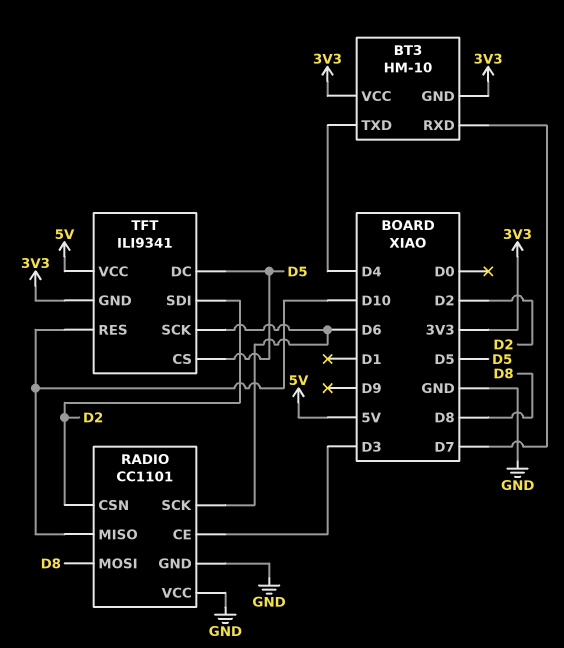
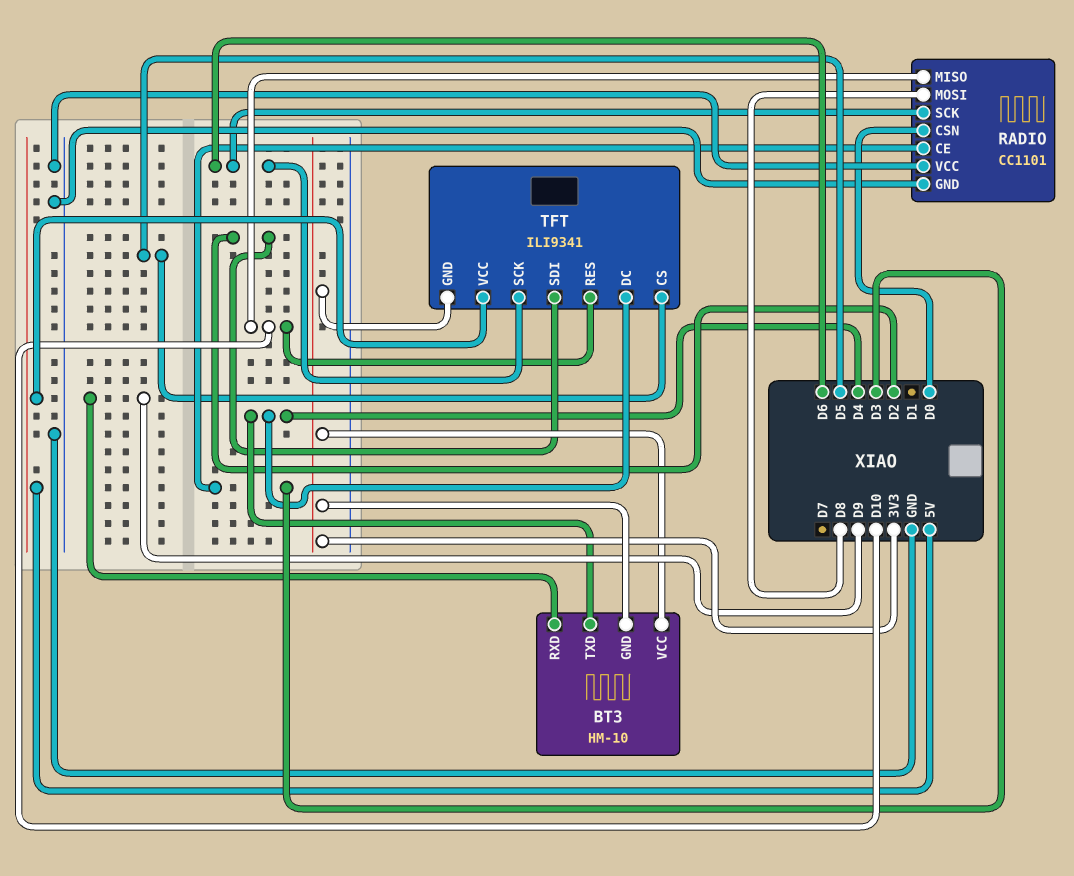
BT3 pin RXD: D7 -> D9
RADIO pin CSN: D2 -> D0
TFT pin DC: D5 -> D4

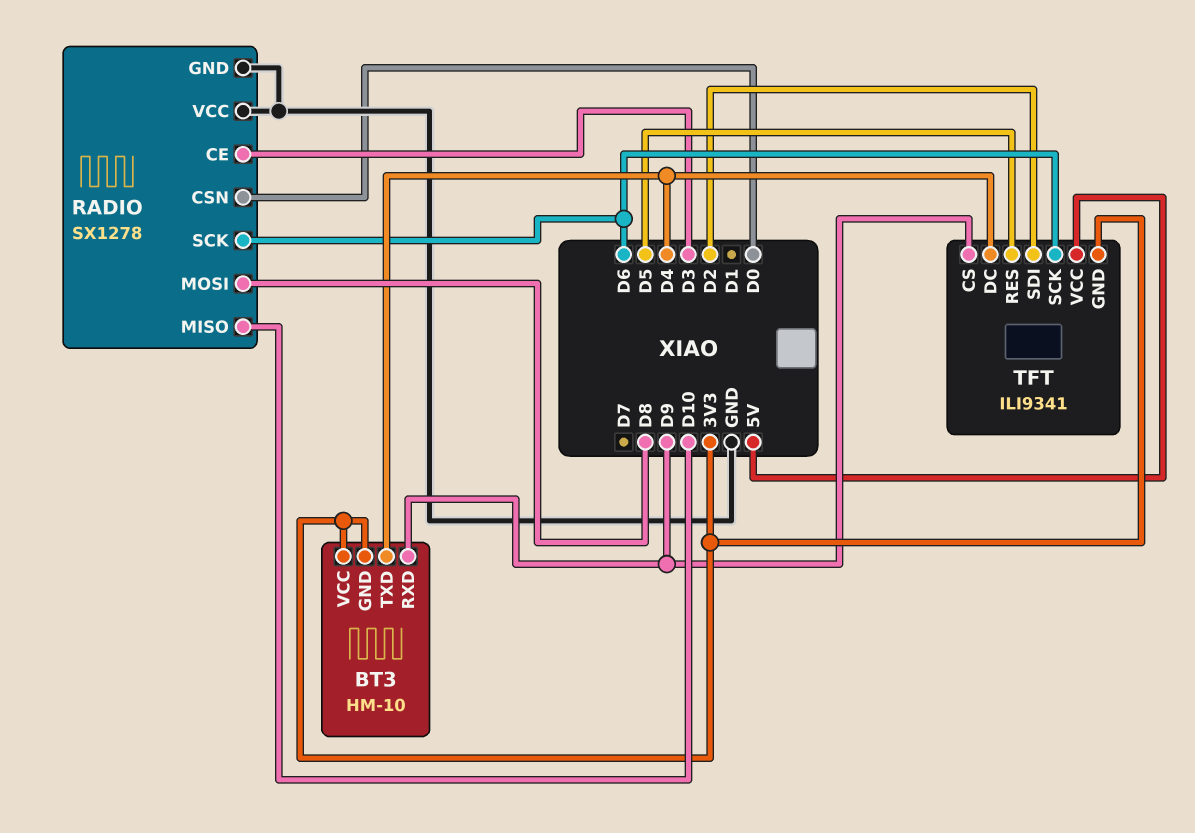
RADIO: CC1101 -> SX1278
TFT pin CS: D5 -> D9
TFT pin RES: D10 -> D5

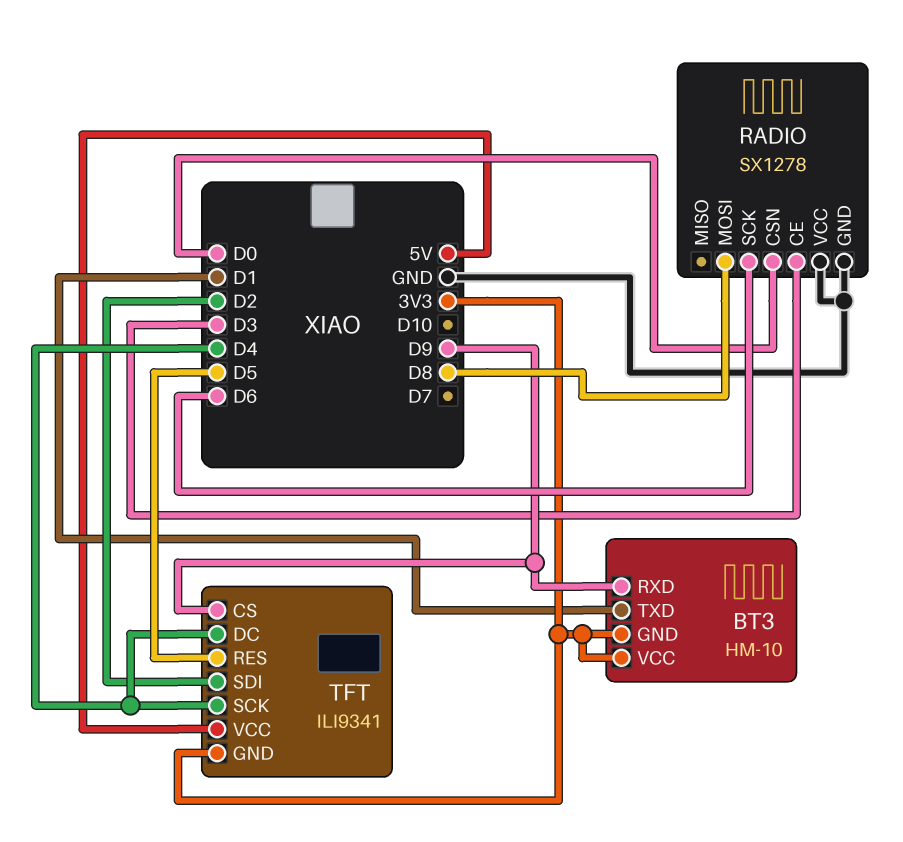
BT3 pin TXD: D4 -> D1
RADIO pin MISO: D10 -> none
TFT pin SCK: D6 -> D4

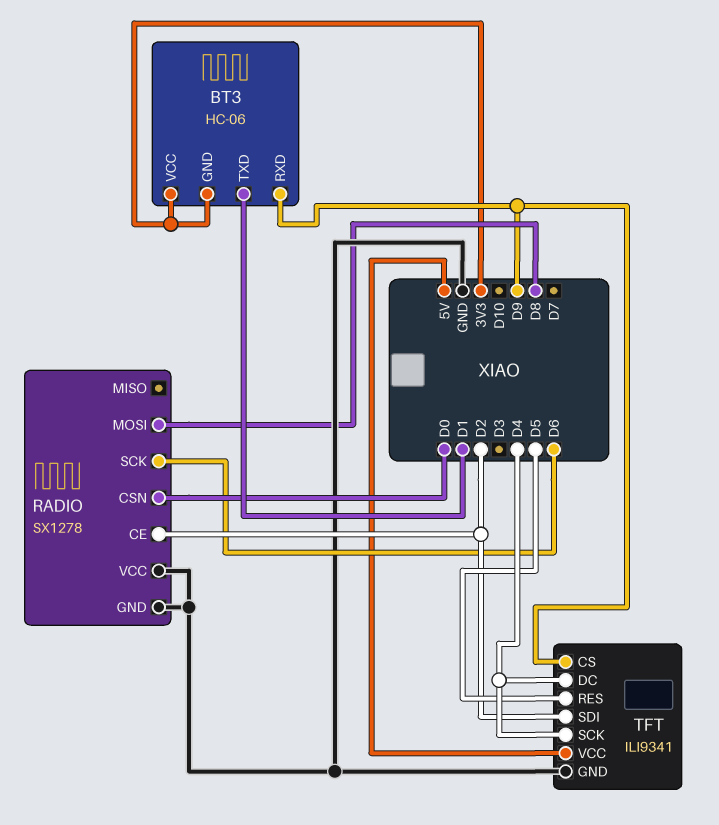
BT3: HM-10 -> HC-06
RADIO pin CE: D3 -> D2
TFT pin GND: 3V3 -> GND

